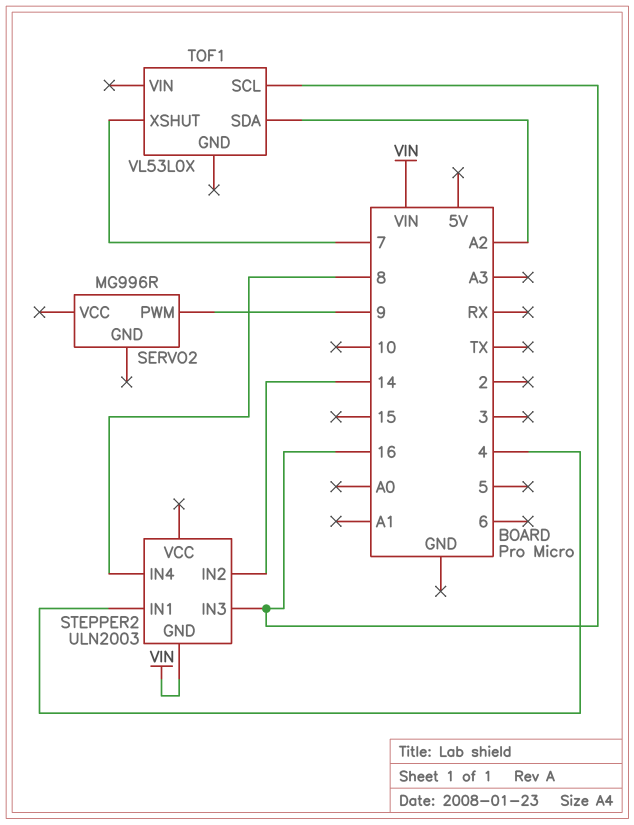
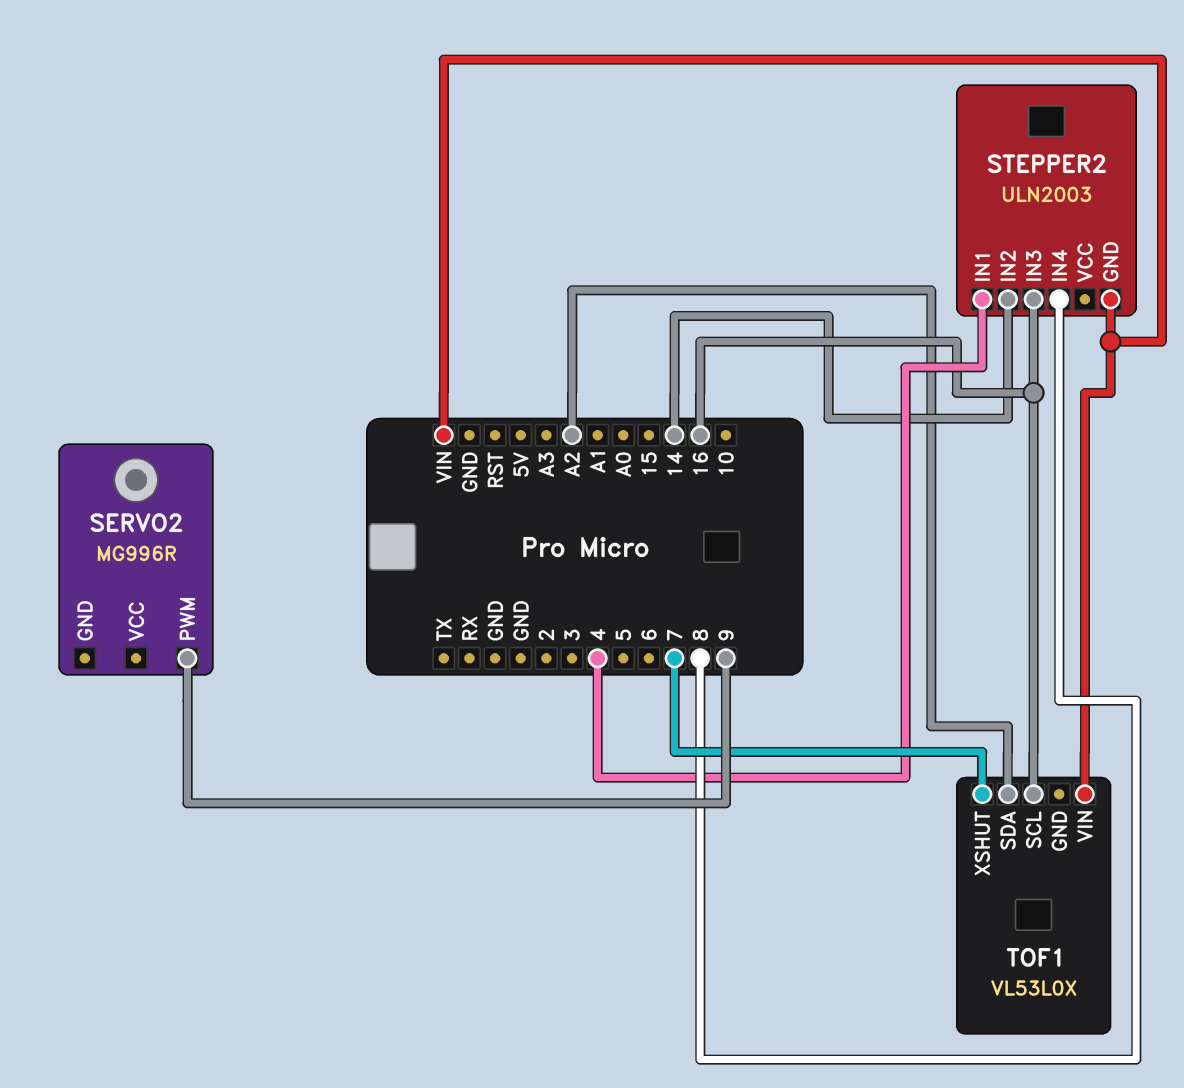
TOF1 pin VIN: none -> VIN

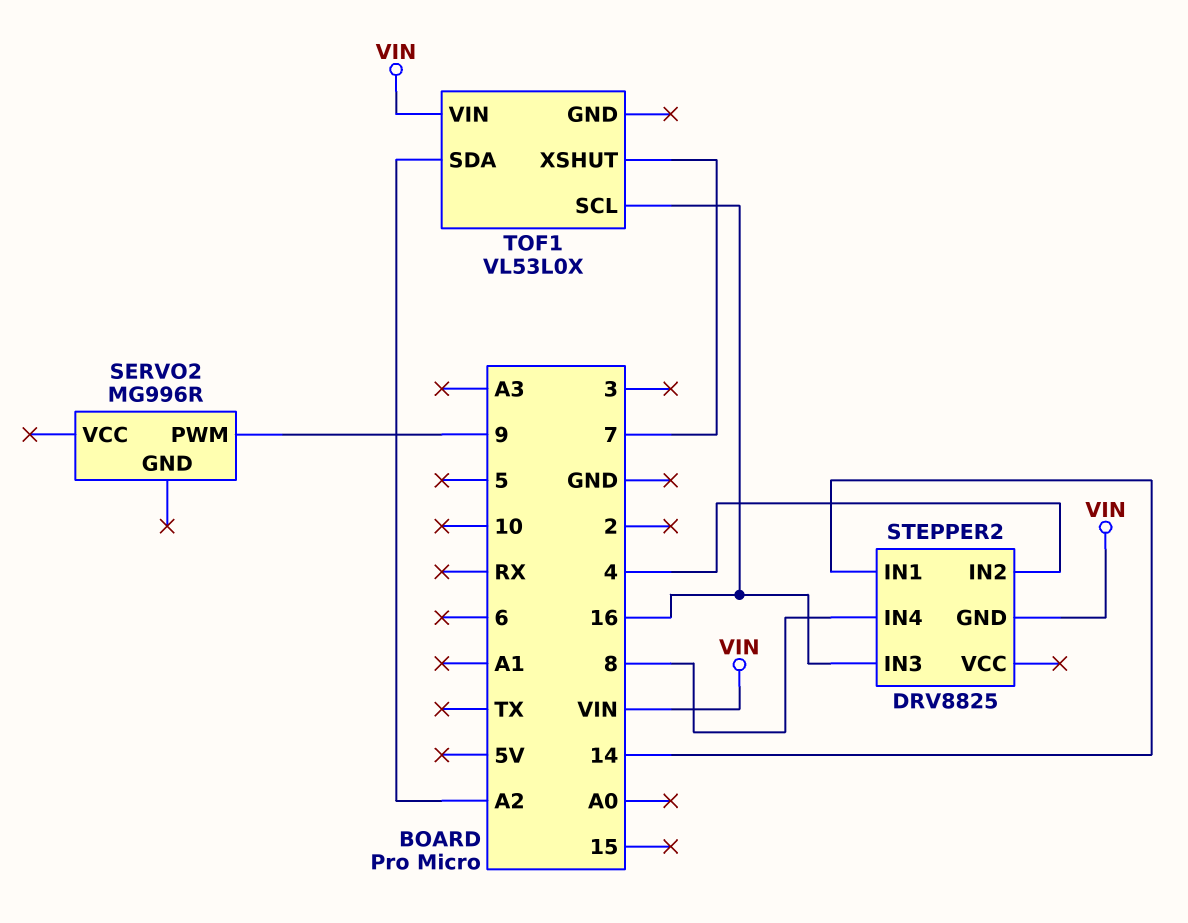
STEPPER2: ULN2003 -> DRV8825
STEPPER2 pin IN1: 4 -> 14
STEPPER2 pin IN2: 14 -> 4

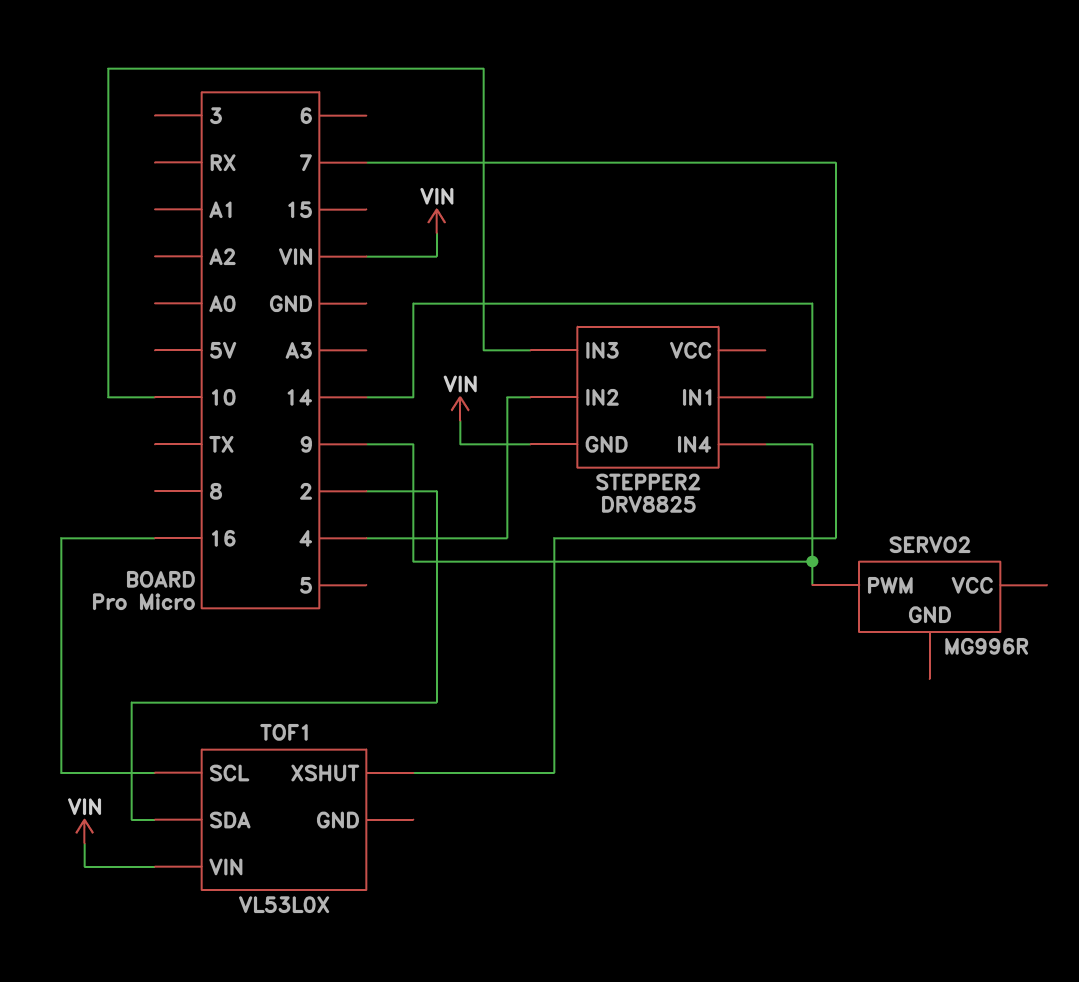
STEPPER2 pin IN3: 16 -> 10
STEPPER2 pin IN4: 8 -> 9
TOF1 pin SDA: A2 -> 2

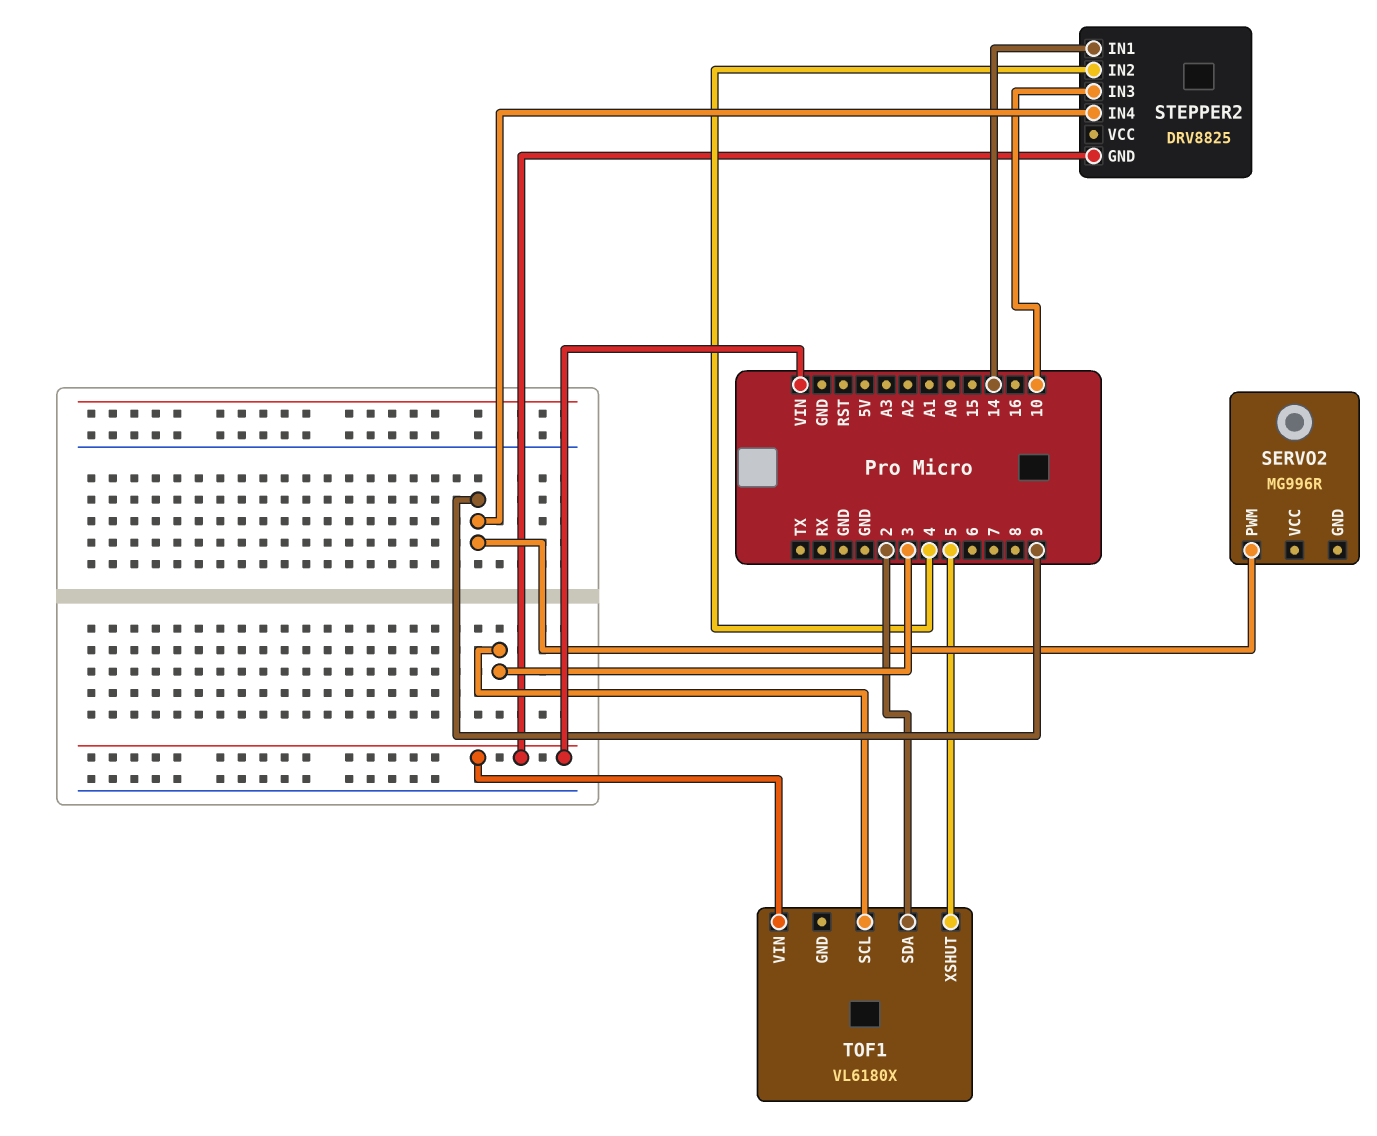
TOF1: VL53L0X -> VL6180X
TOF1 pin SCL: 16 -> 3
TOF1 pin XSHUT: 7 -> 5

